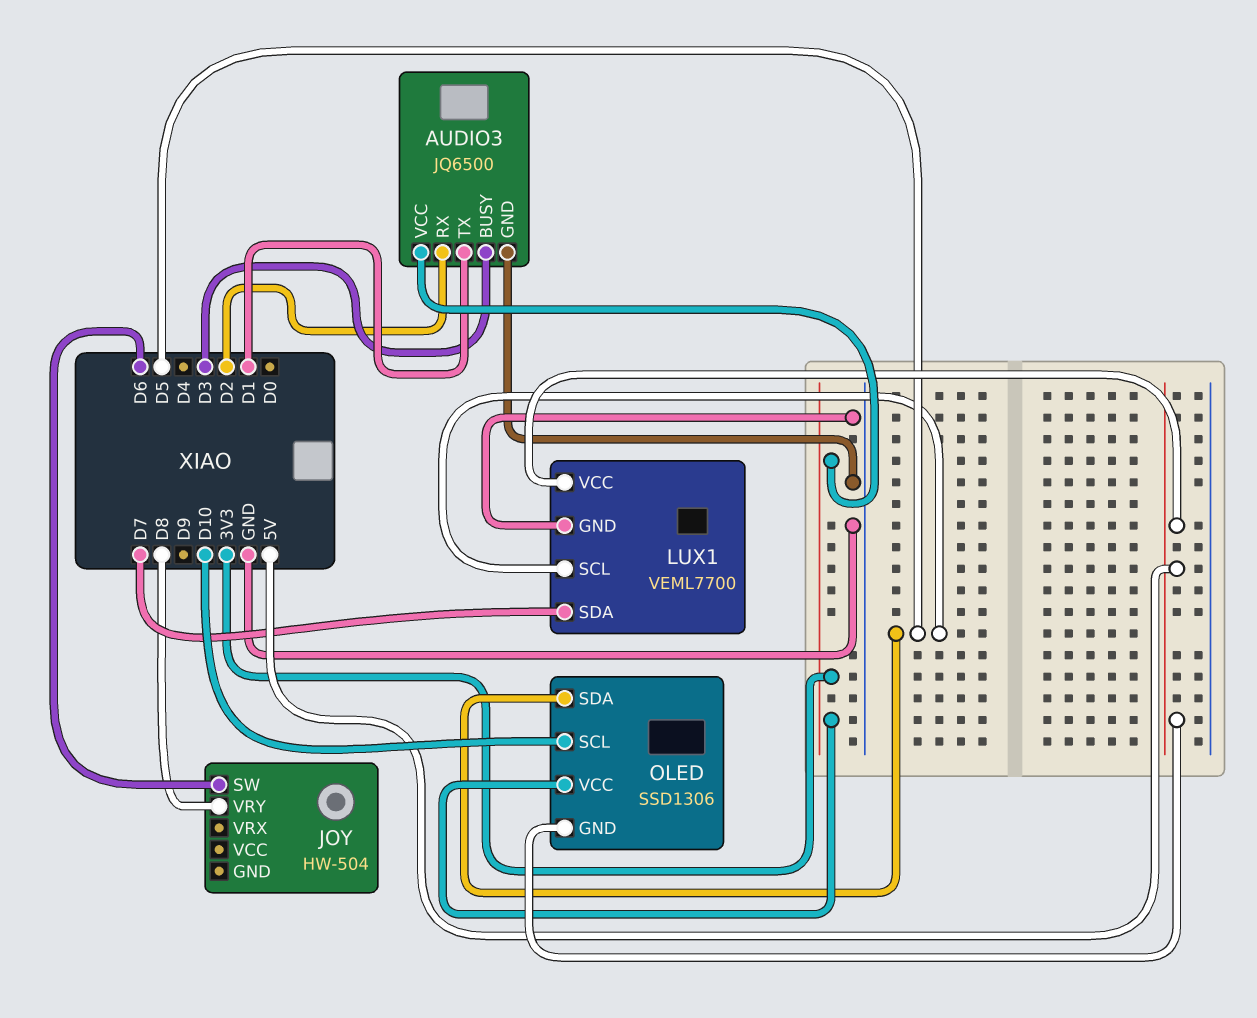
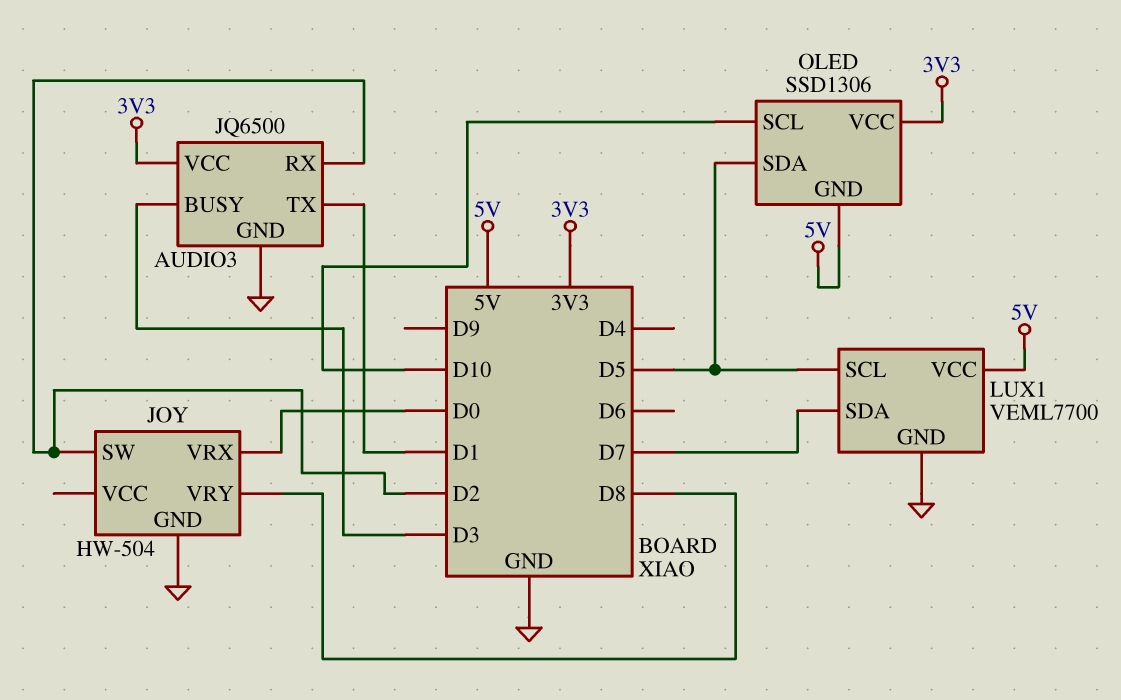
JOY pin GND: none -> GND
JOY pin SW: D6 -> D2
JOY pin VRX: none -> D0

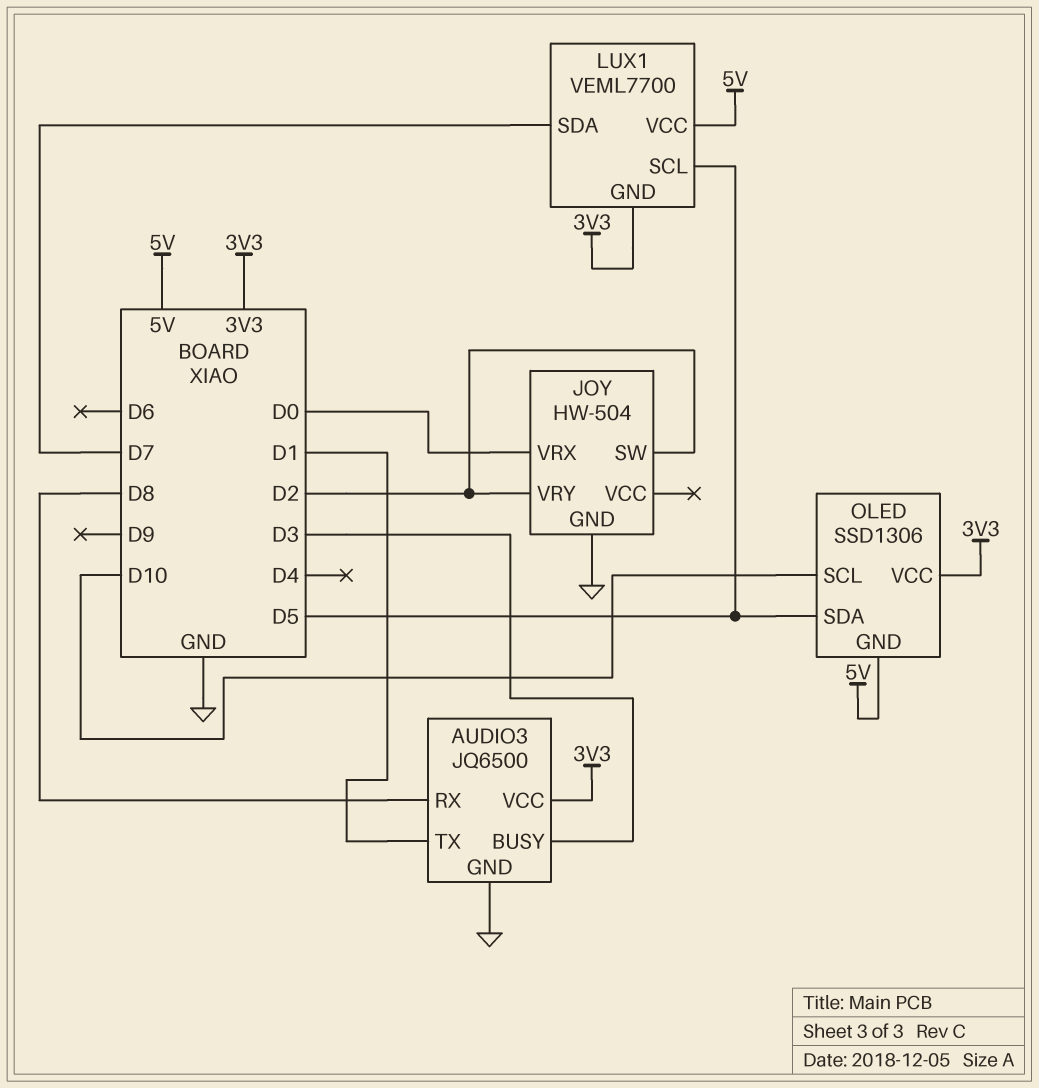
AUDIO3 pin RX: D2 -> D8
JOY pin VRY: D8 -> D2
LUX1 pin GND: GND -> 3V3

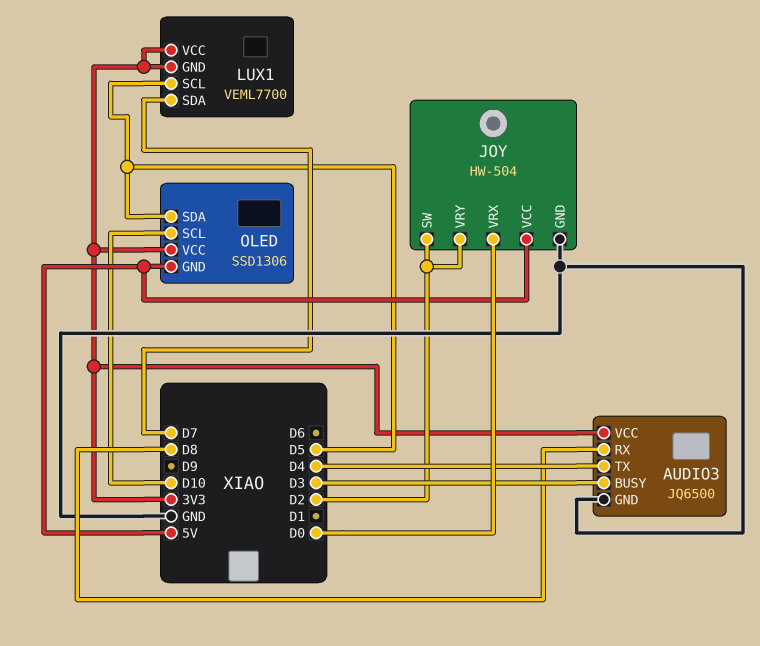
AUDIO3 pin TX: D1 -> D4
JOY pin VCC: none -> 5V
LUX1 pin VCC: 5V -> 3V3

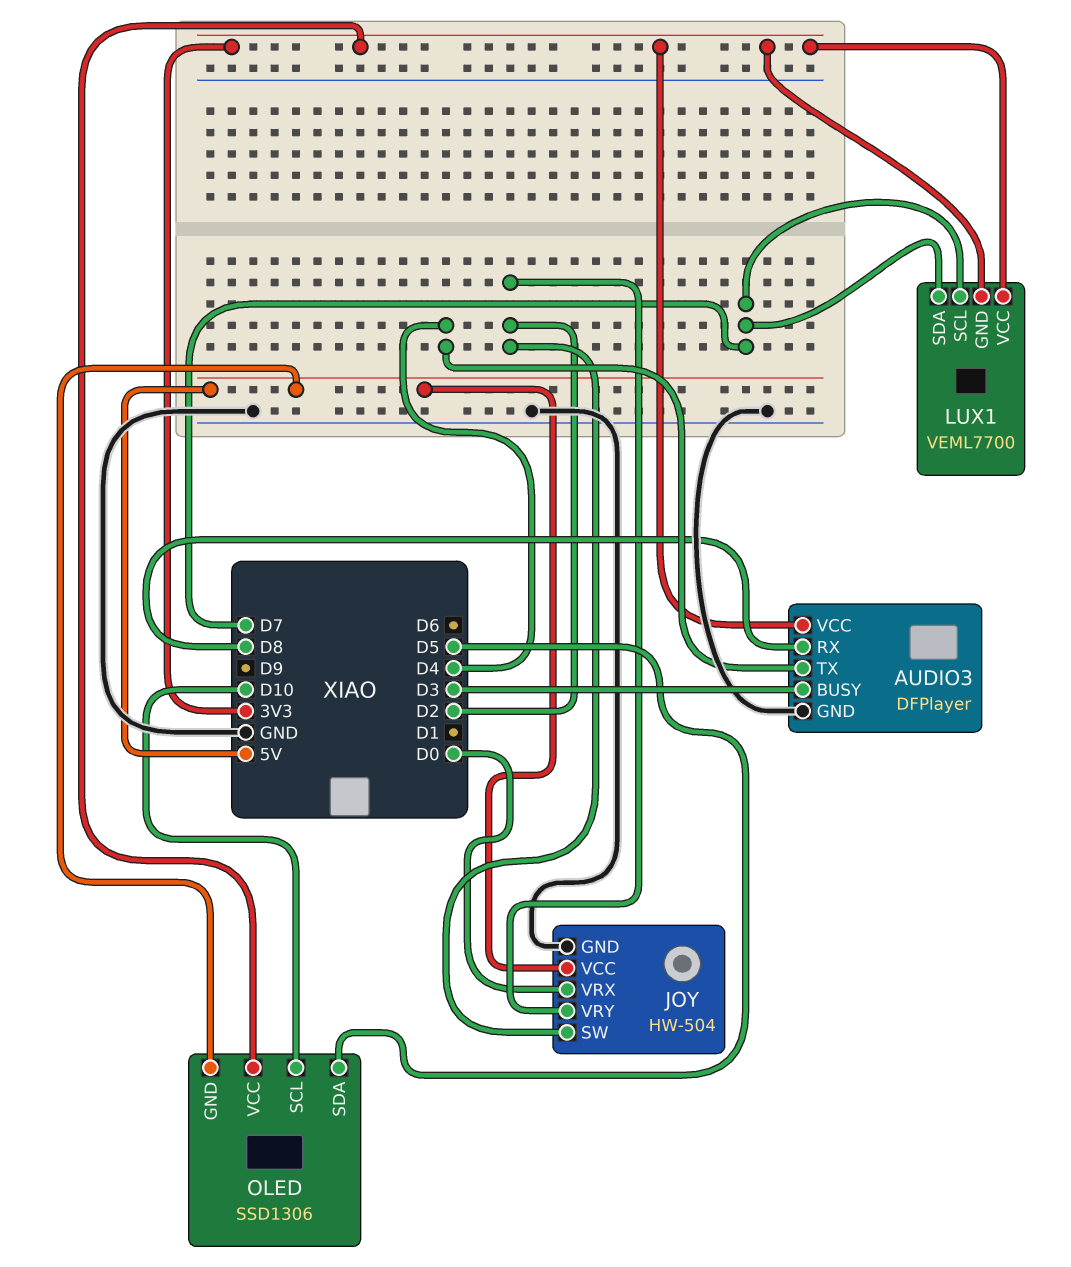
AUDIO3: JQ6500 -> DFPlayer
LUX1 pin SCL: D5 -> D7

